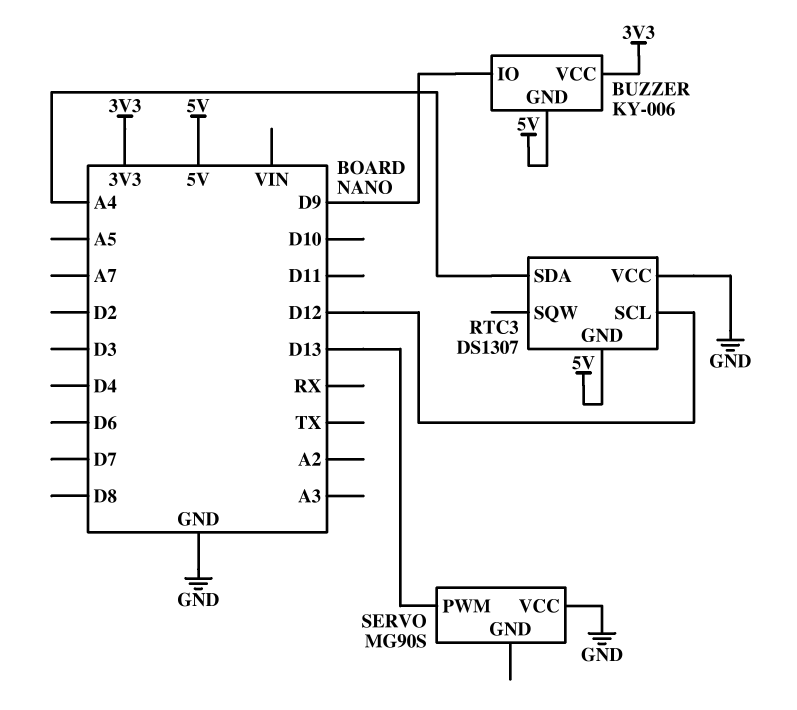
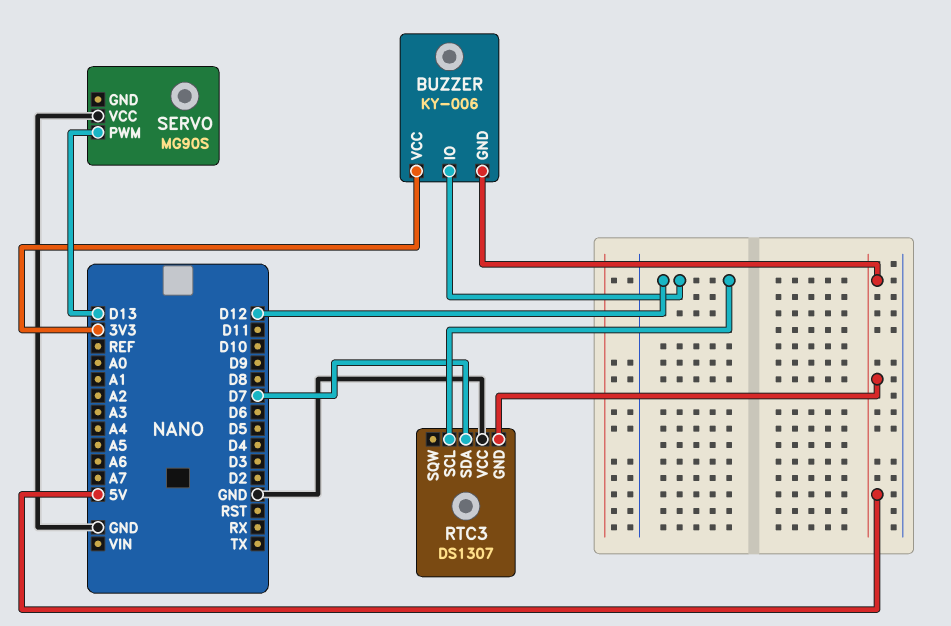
BUZZER pin IO: D9 -> D12
RTC3 pin SDA: A4 -> D7

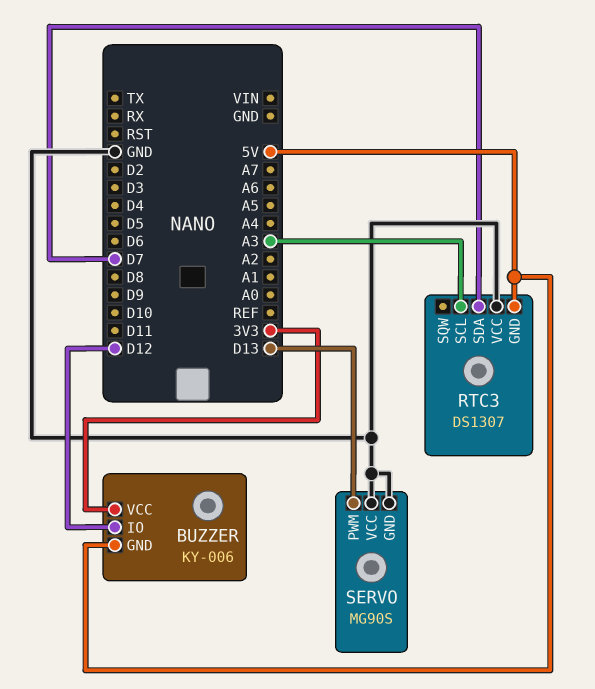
RTC3 pin SCL: D12 -> A3
SERVO pin GND: none -> GND

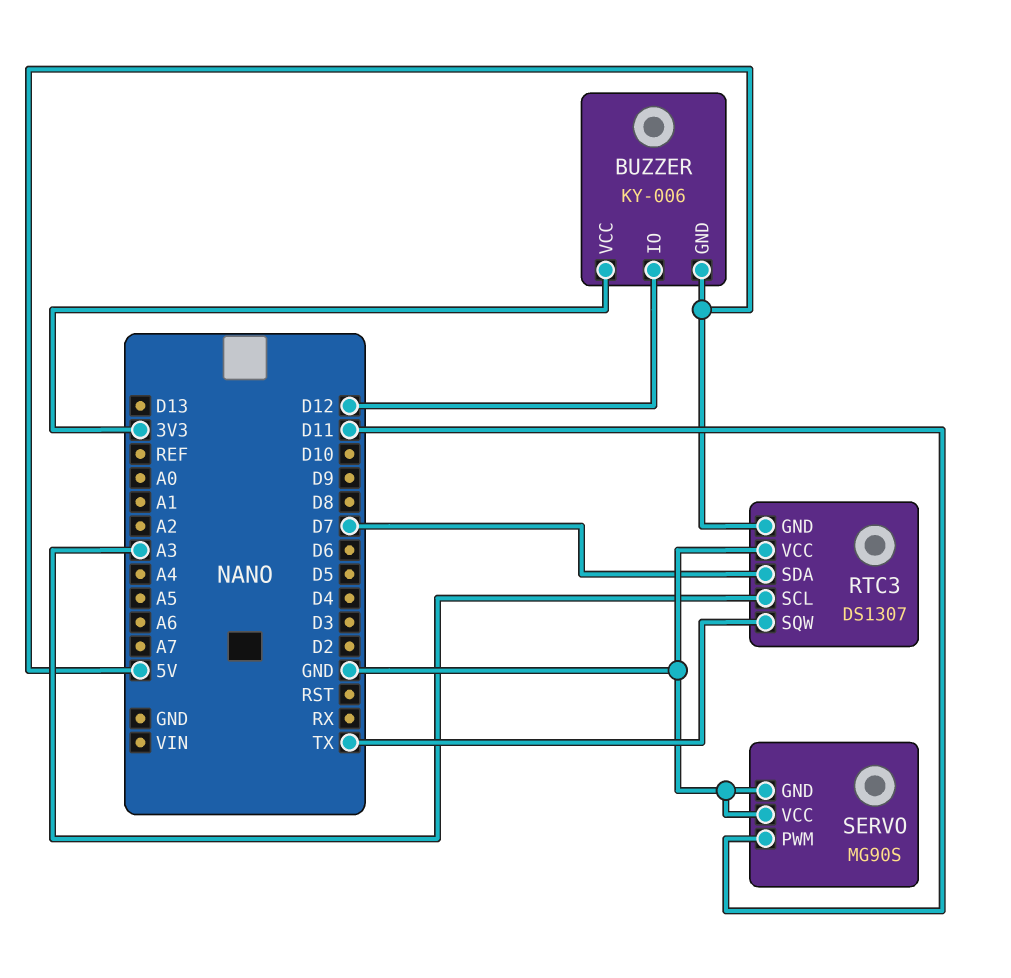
RTC3 pin SQW: none -> TX
SERVO pin PWM: D13 -> D11

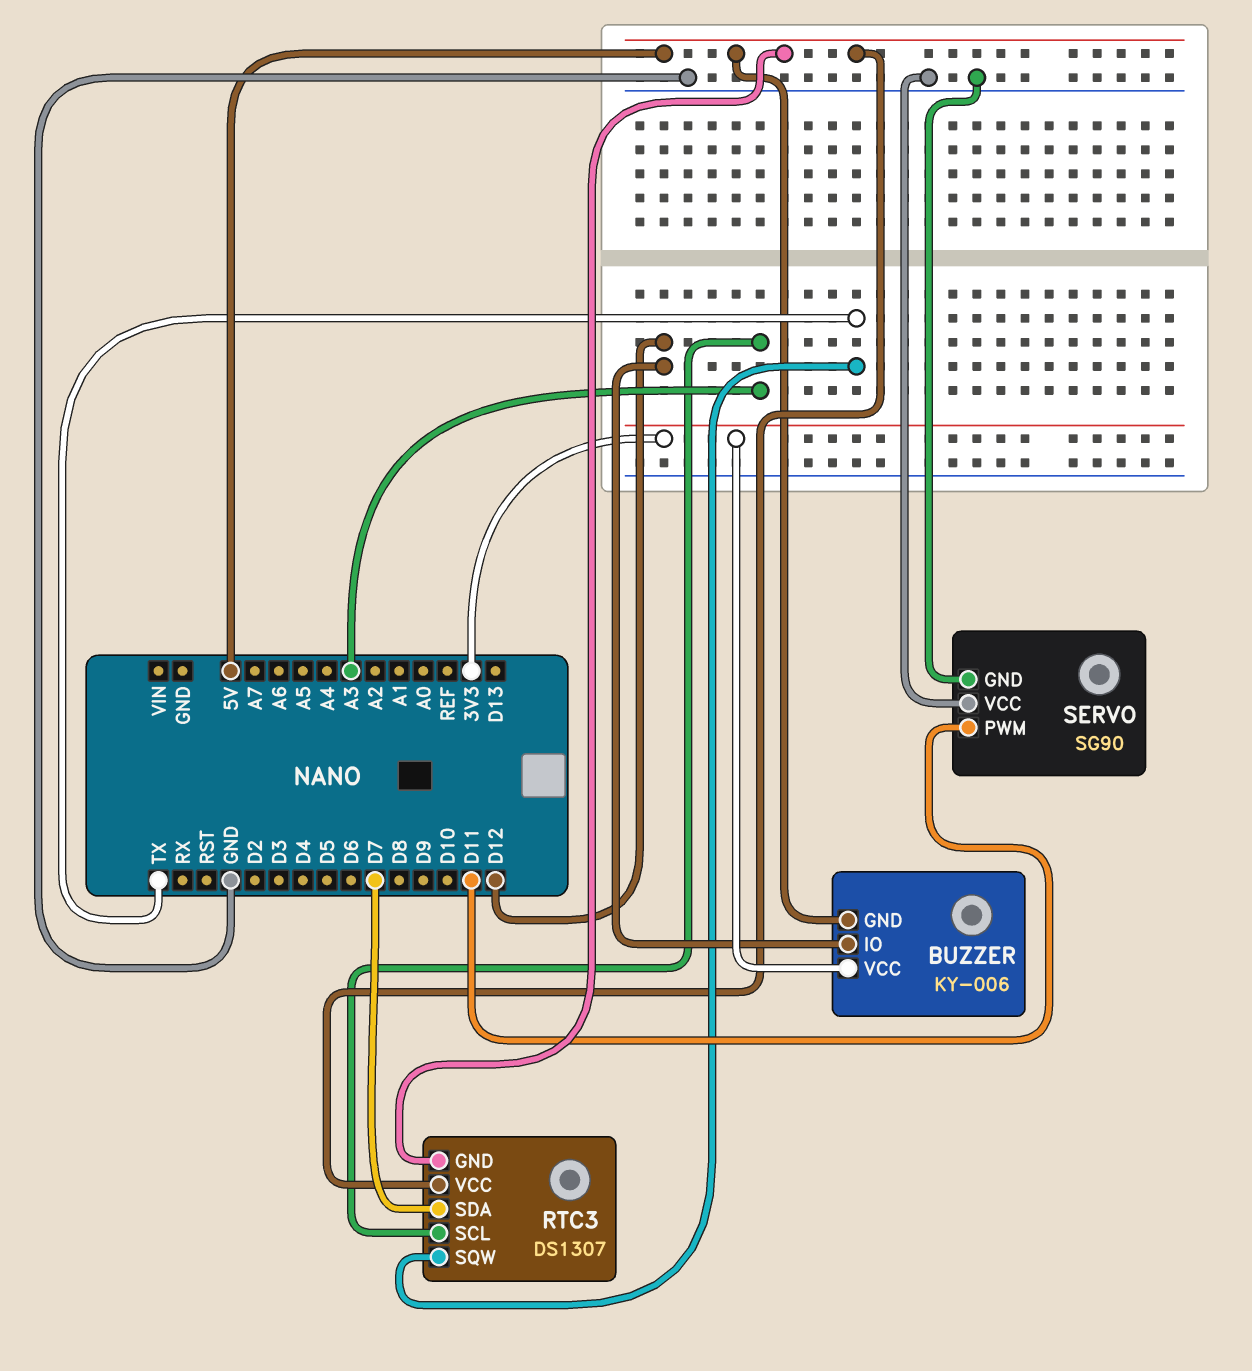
RTC3 pin VCC: GND -> 5V
SERVO: MG90S -> SG90

